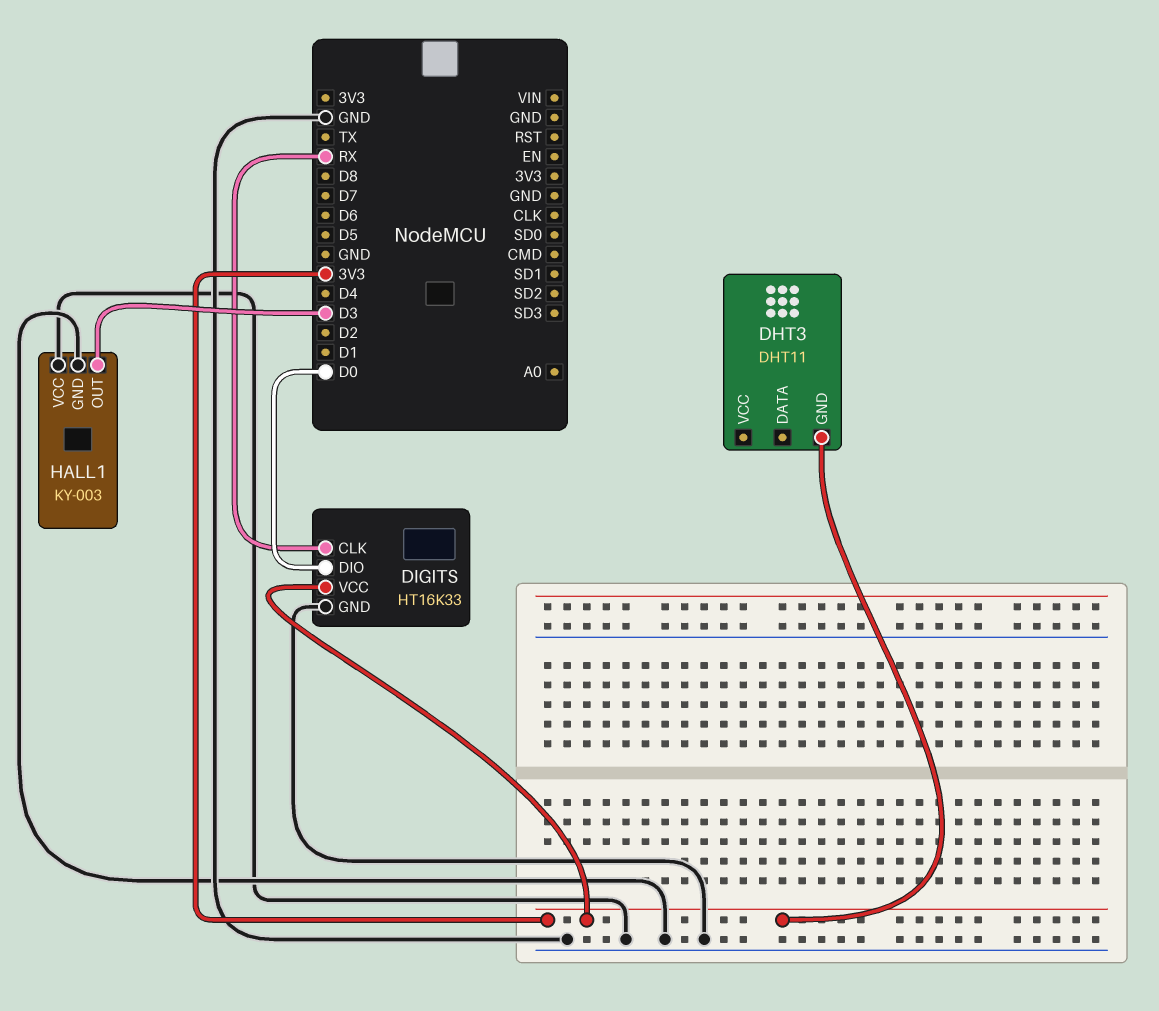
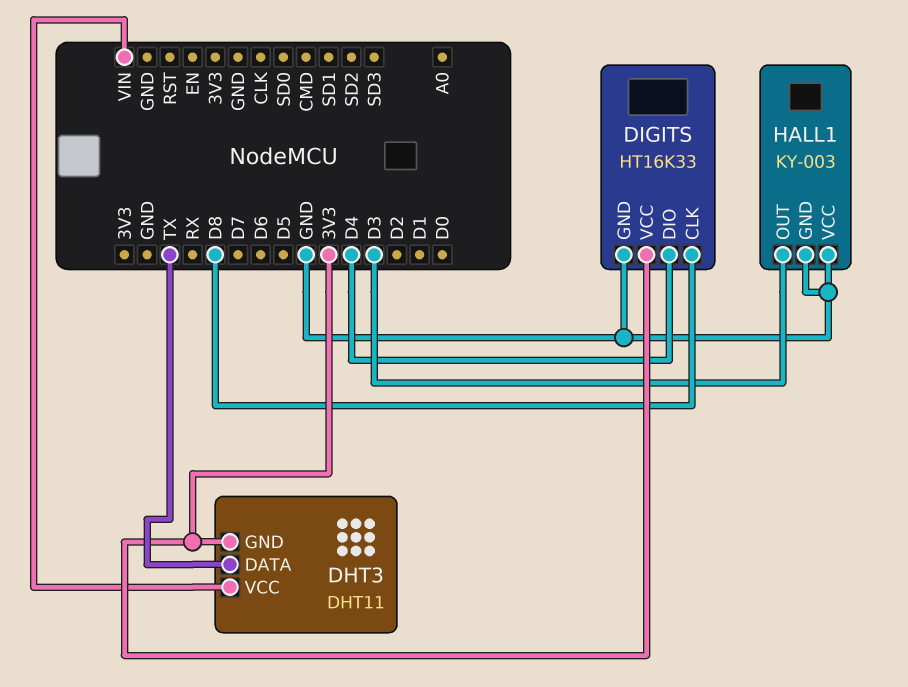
DHT3 pin DATA: none -> TX
DHT3 pin VCC: none -> VIN
DIGITS pin CLK: RX -> D8
DIGITS pin DIO: D0 -> D4

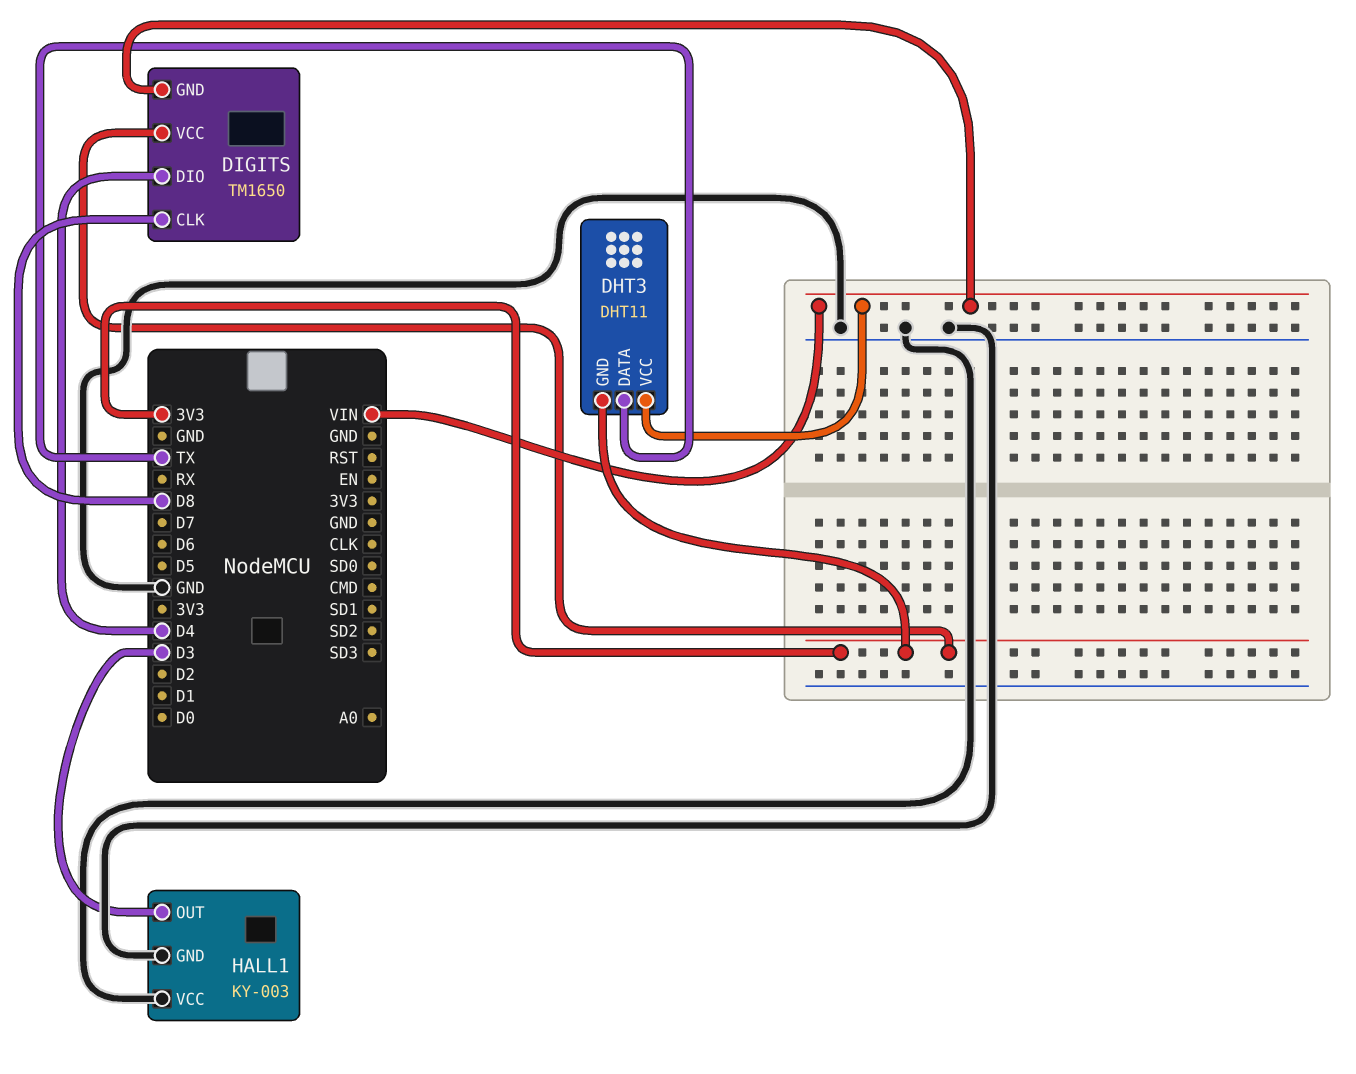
DIGITS: HT16K33 -> TM1650
DIGITS pin GND: GND -> VIN

